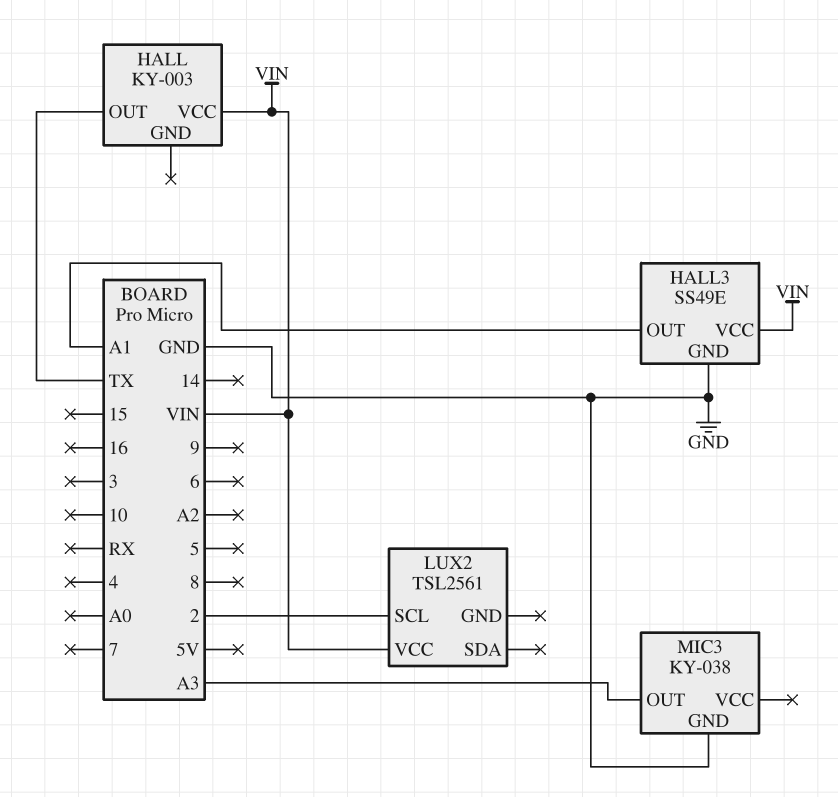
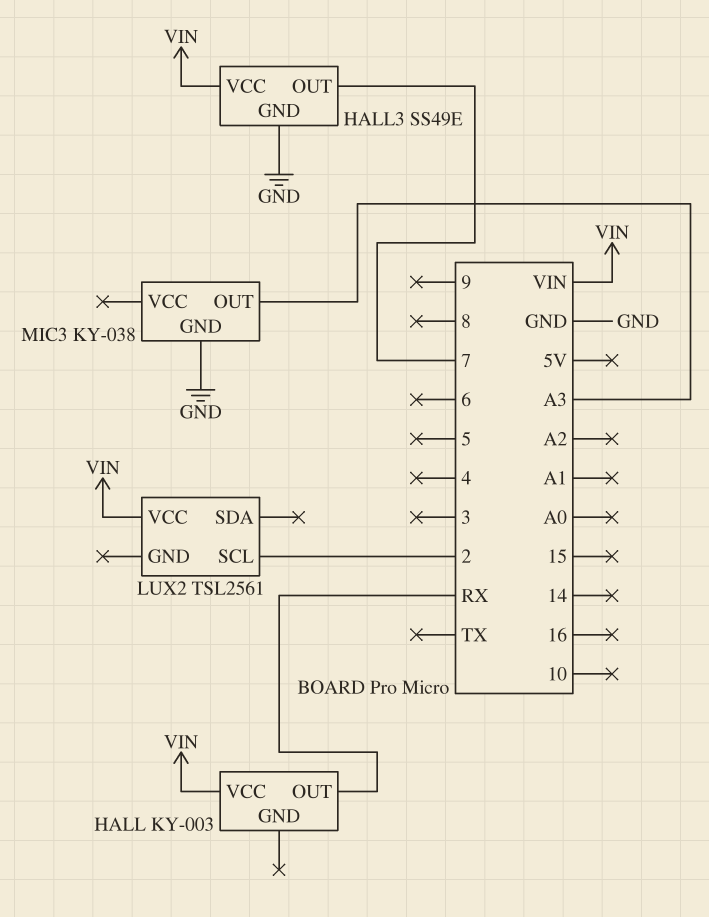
HALL pin OUT: TX -> RX
HALL3 pin OUT: A1 -> 7

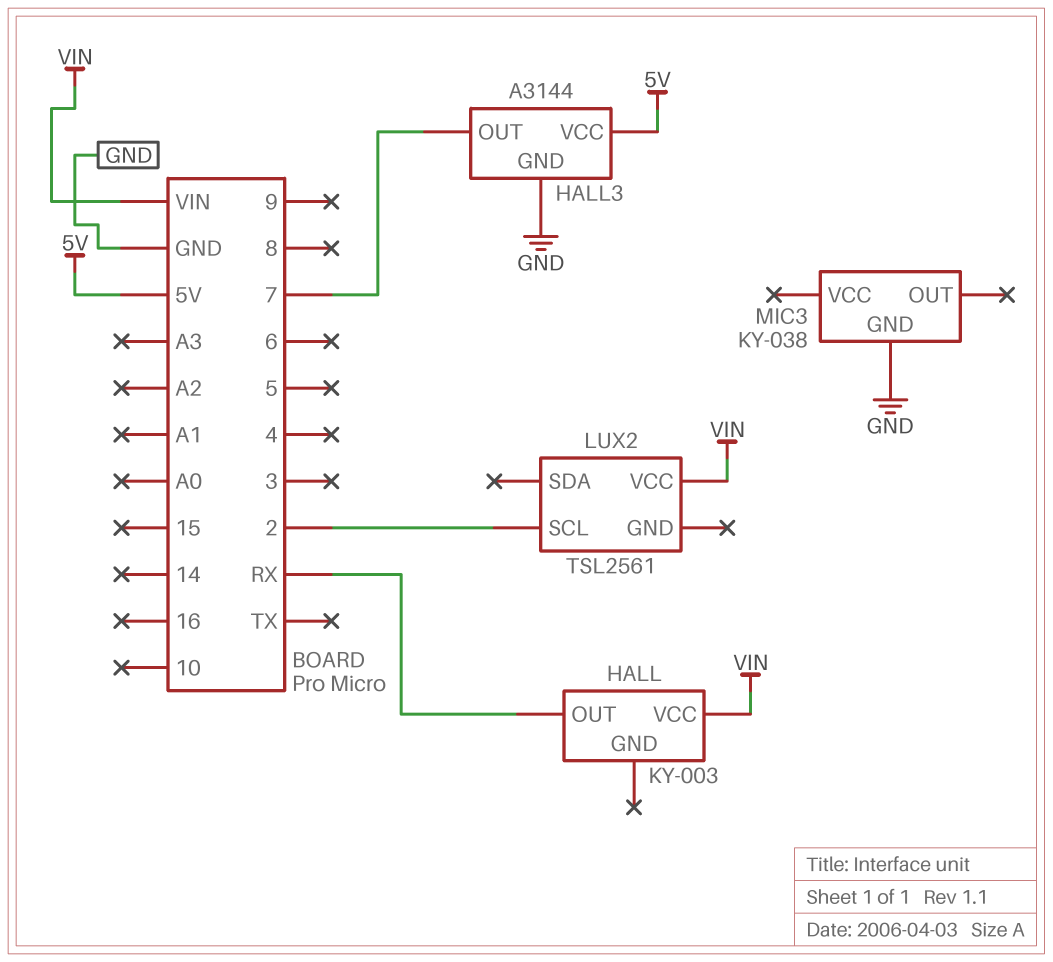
HALL3: SS49E -> A3144
HALL3 pin VCC: VIN -> 5V
MIC3 pin OUT: A3 -> none

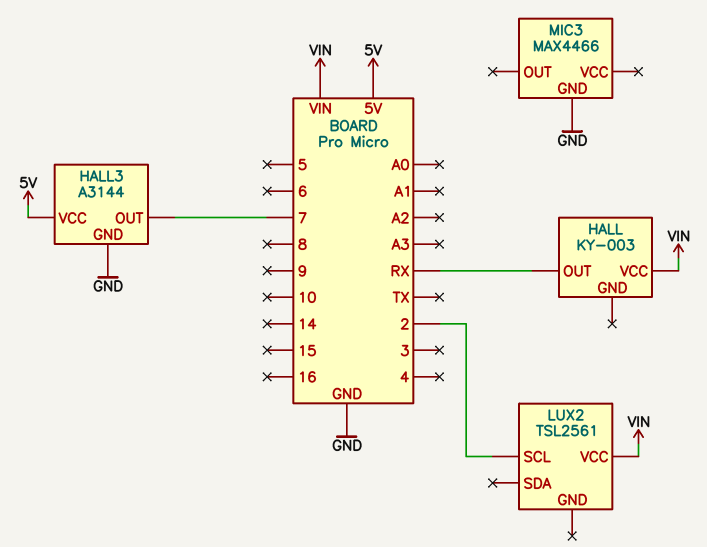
MIC3: KY-038 -> MAX4466

